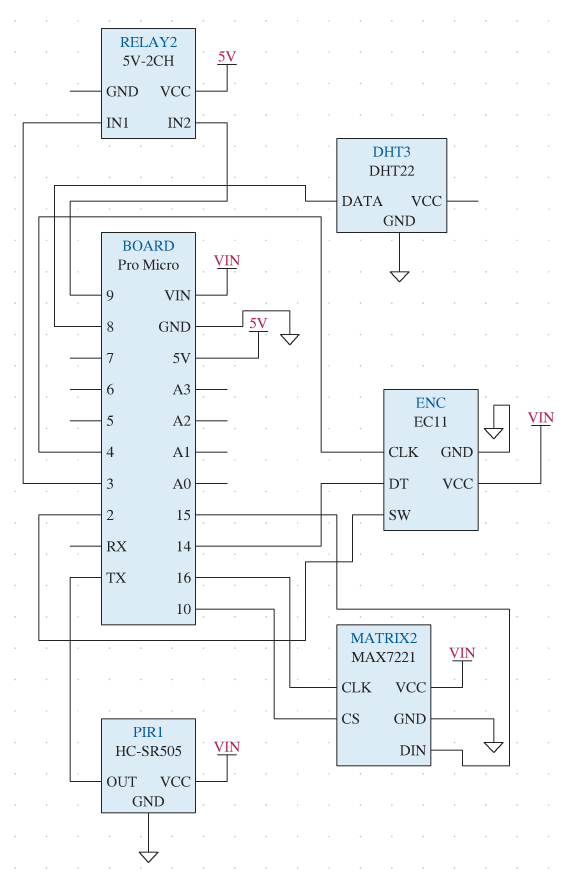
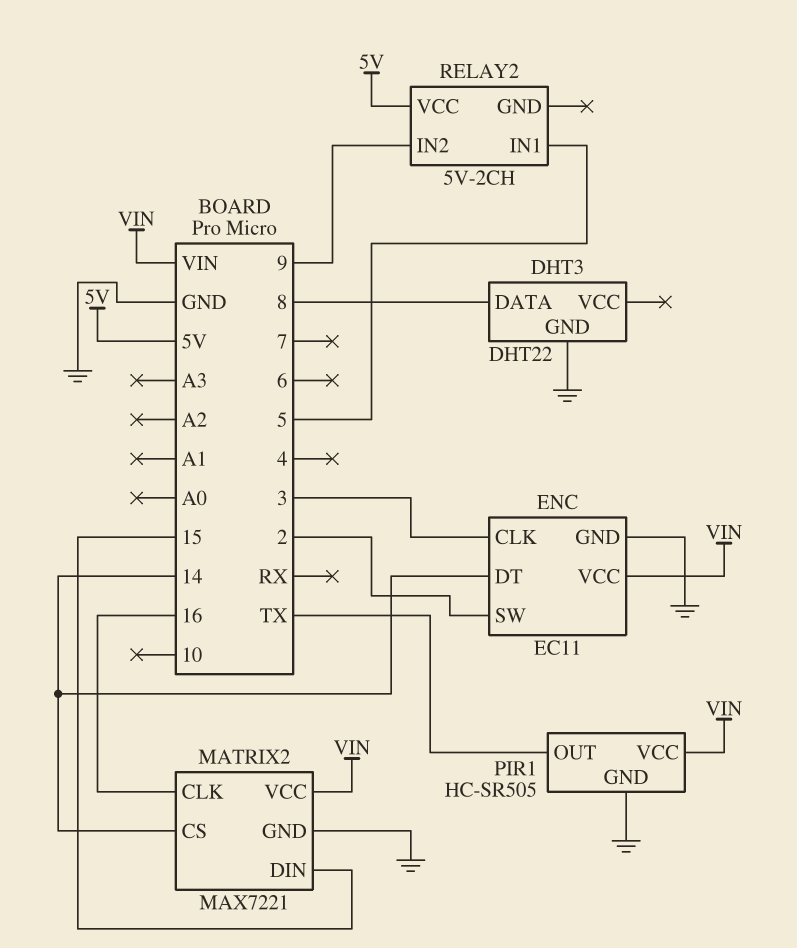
ENC pin CLK: 4 -> 3
MATRIX2 pin CS: 10 -> 14
RELAY2 pin IN1: 3 -> 5

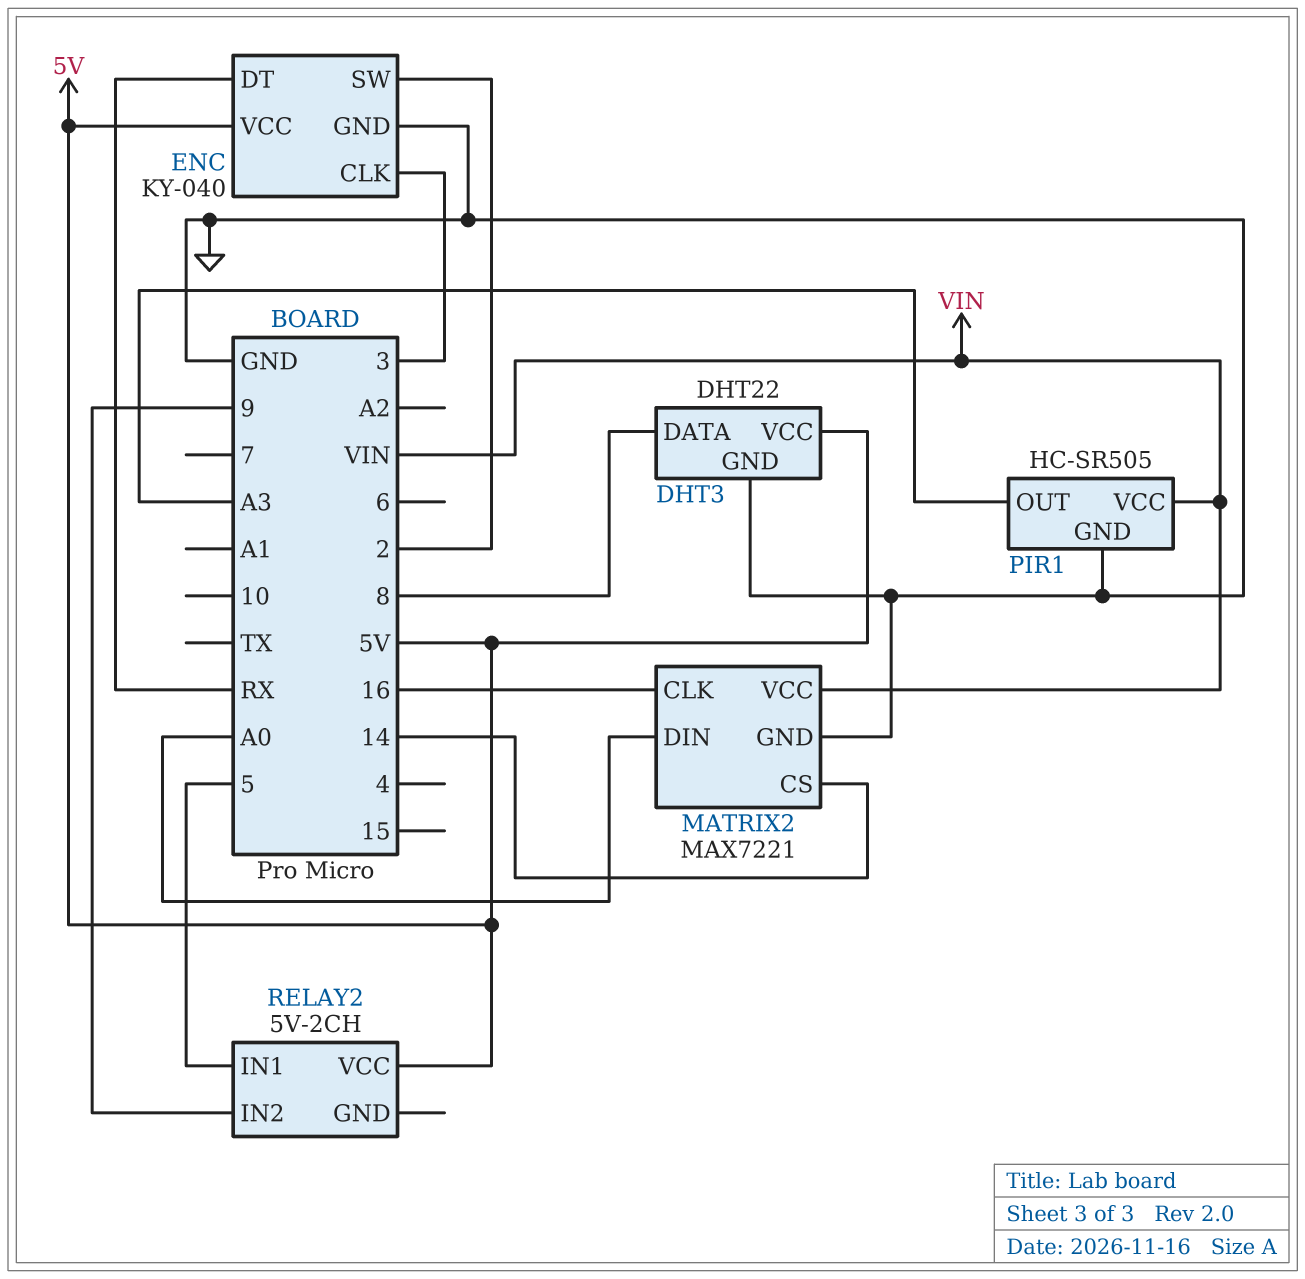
DHT3 pin VCC: none -> 5V
ENC: EC11 -> KY-040
ENC pin DT: 14 -> RX
ENC pin VCC: VIN -> 5V
MATRIX2 pin DIN: 15 -> A0
PIR1 pin OUT: TX -> A3

